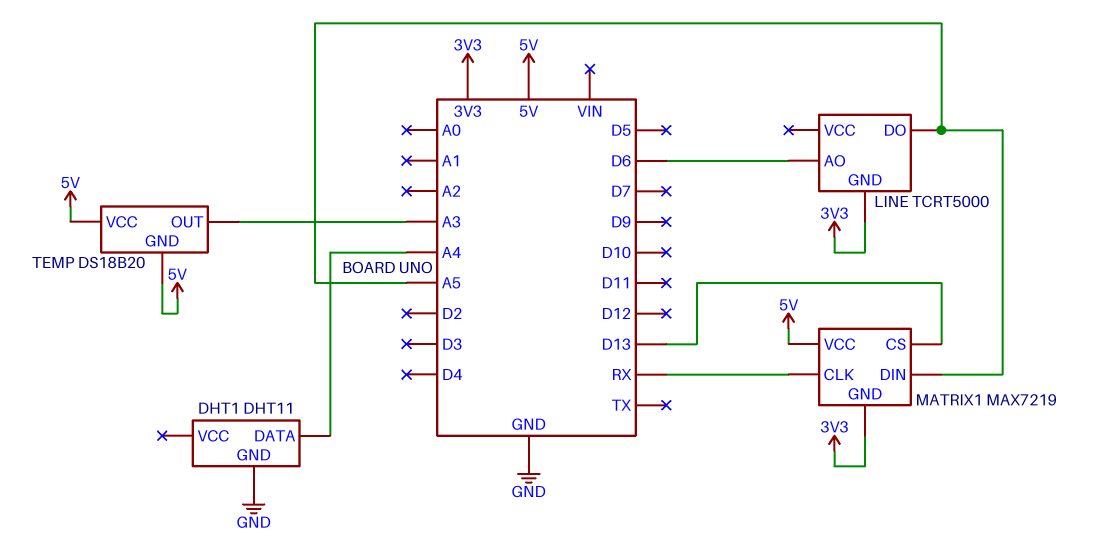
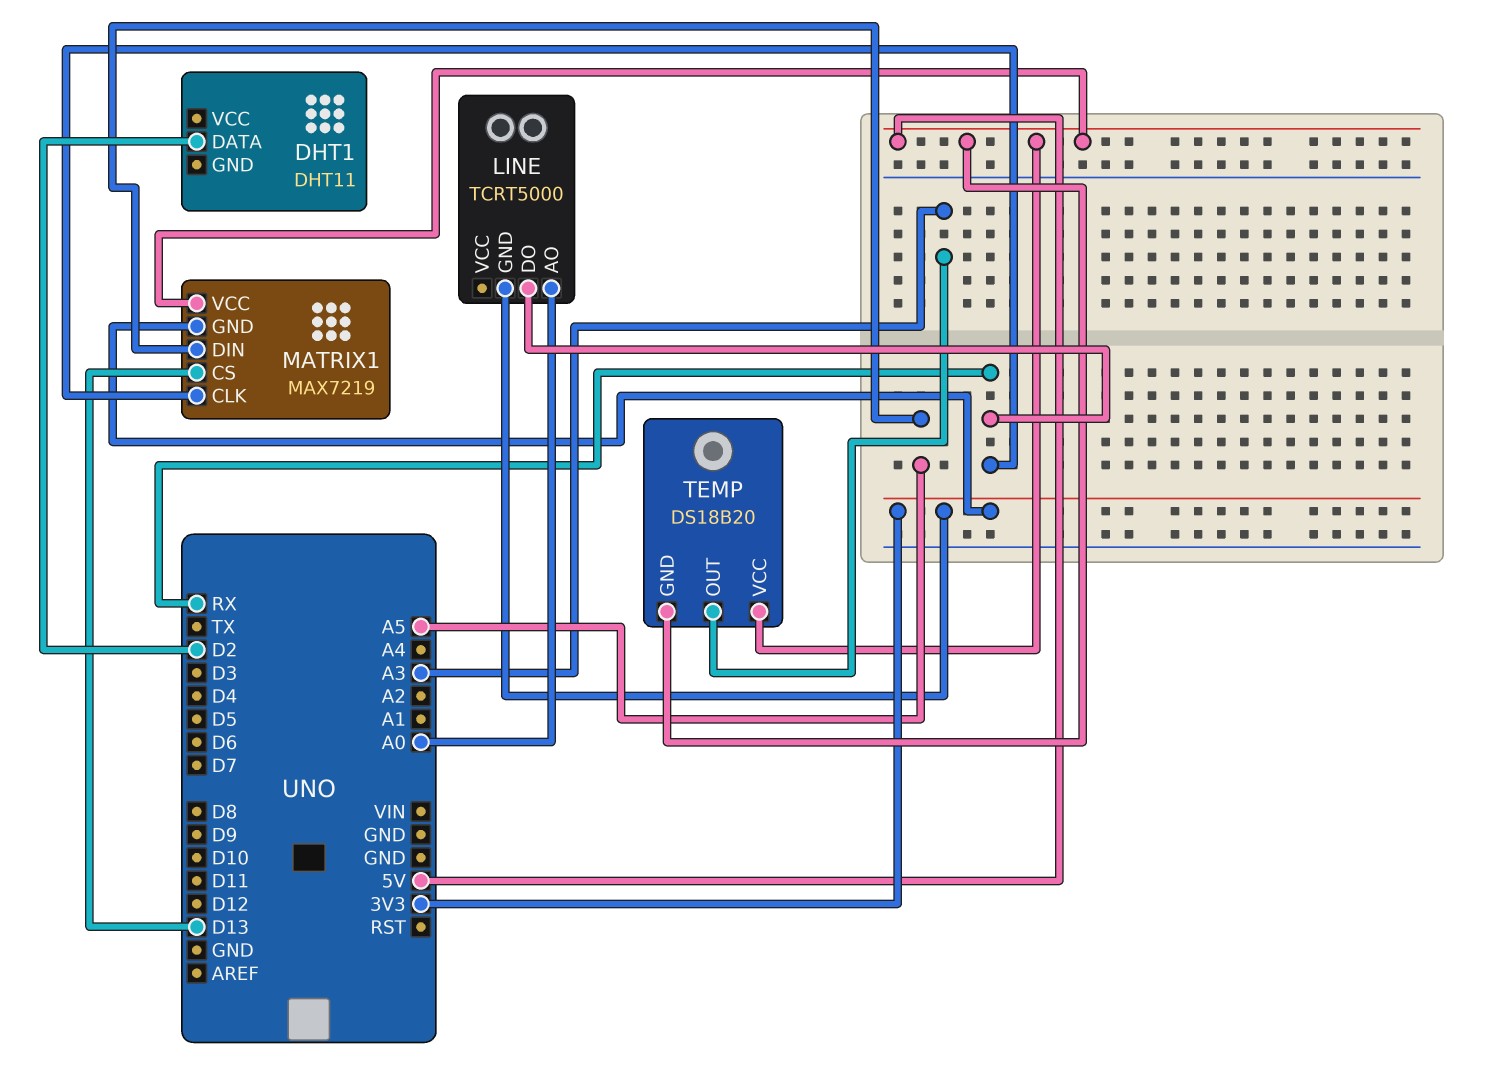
DHT1 pin DATA: A4 -> D2
DHT1 pin GND: GND -> none
LINE pin AO: D6 -> A0
LINE pin DO: A5 -> RX

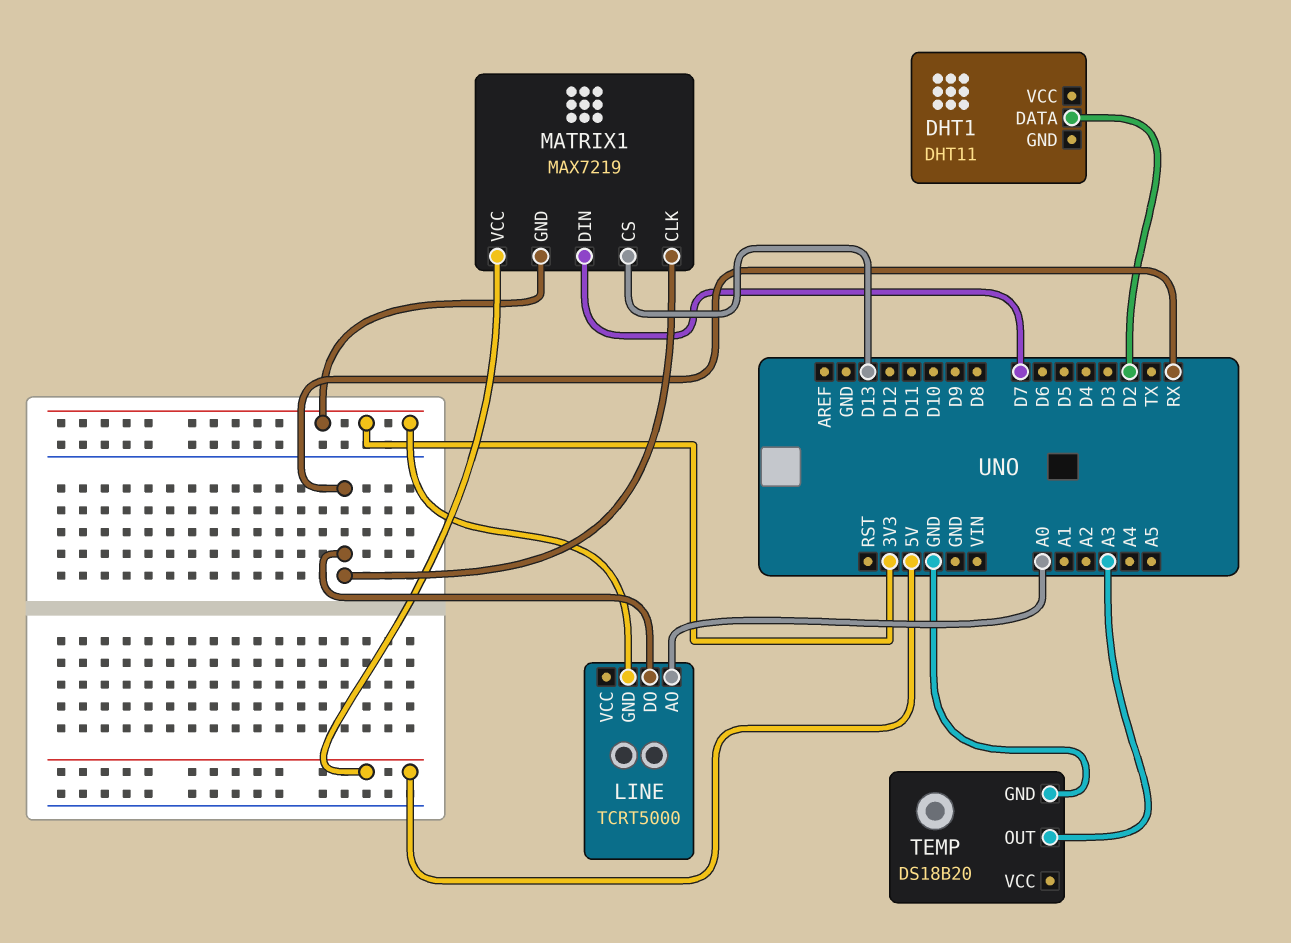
MATRIX1 pin DIN: A5 -> D7
TEMP pin GND: 5V -> GND
TEMP pin VCC: 5V -> none

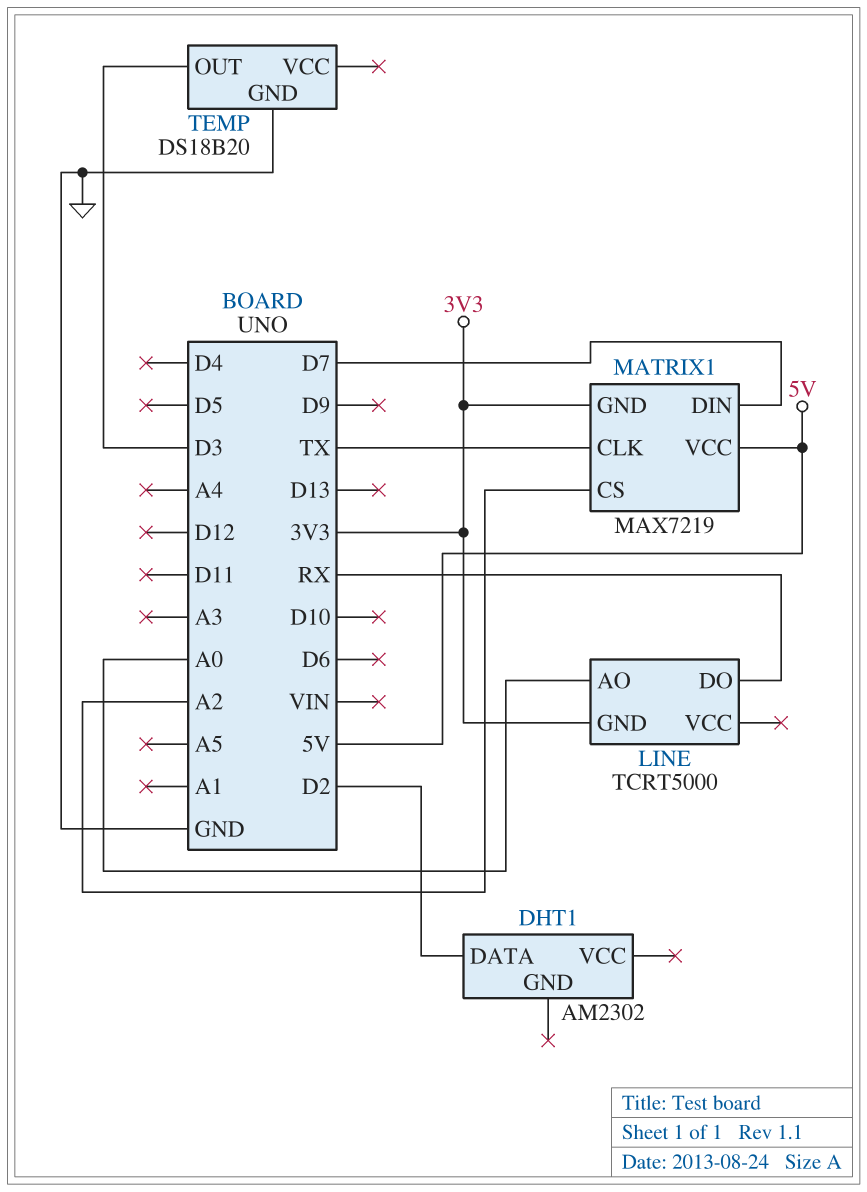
DHT1: DHT11 -> AM2302
MATRIX1 pin CLK: RX -> TX
MATRIX1 pin CS: D13 -> A2
TEMP pin OUT: A3 -> D3

